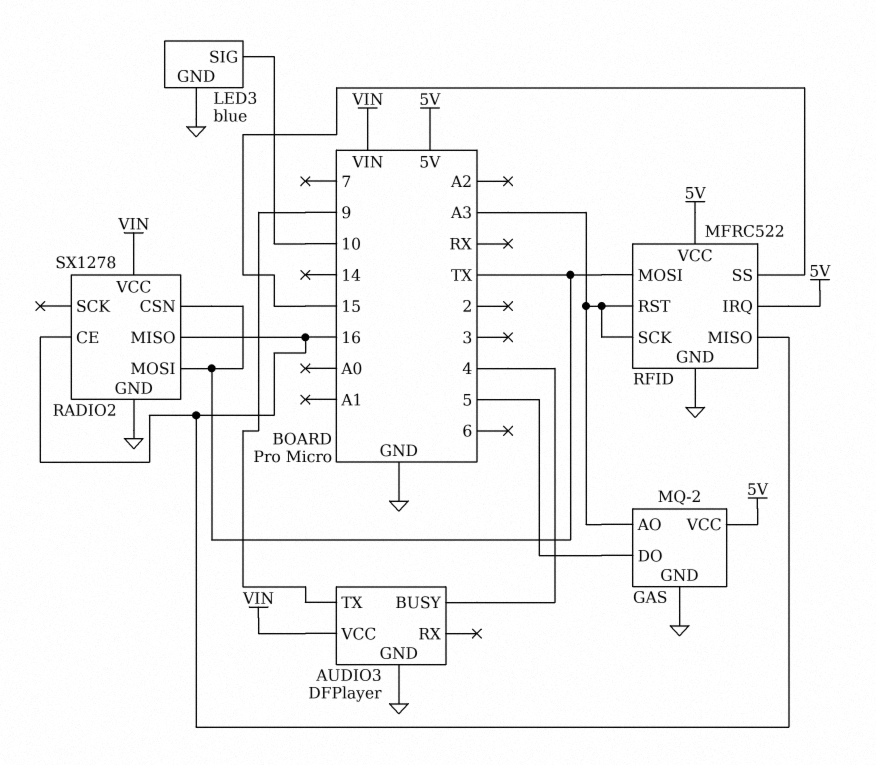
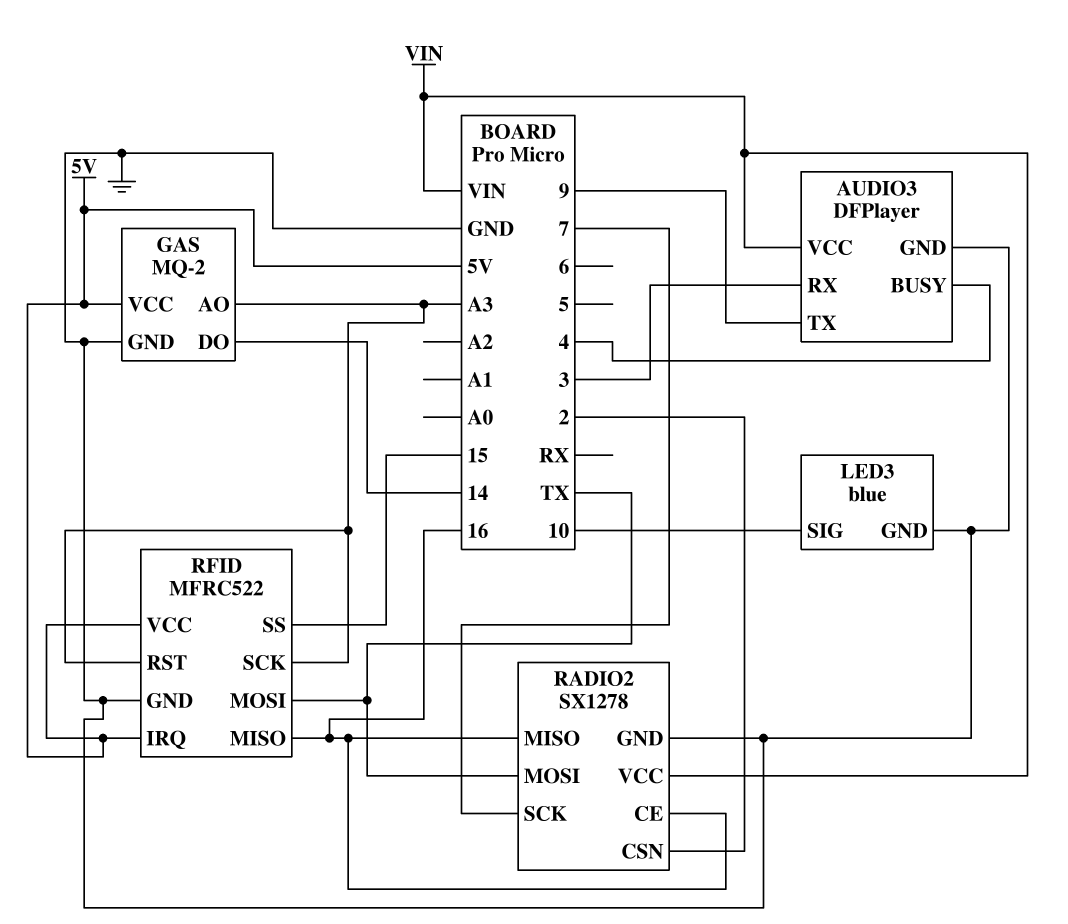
AUDIO3 pin RX: none -> 3
GAS pin DO: 5 -> 14
RADIO2 pin CSN: TX -> 2
RADIO2 pin SCK: none -> 7

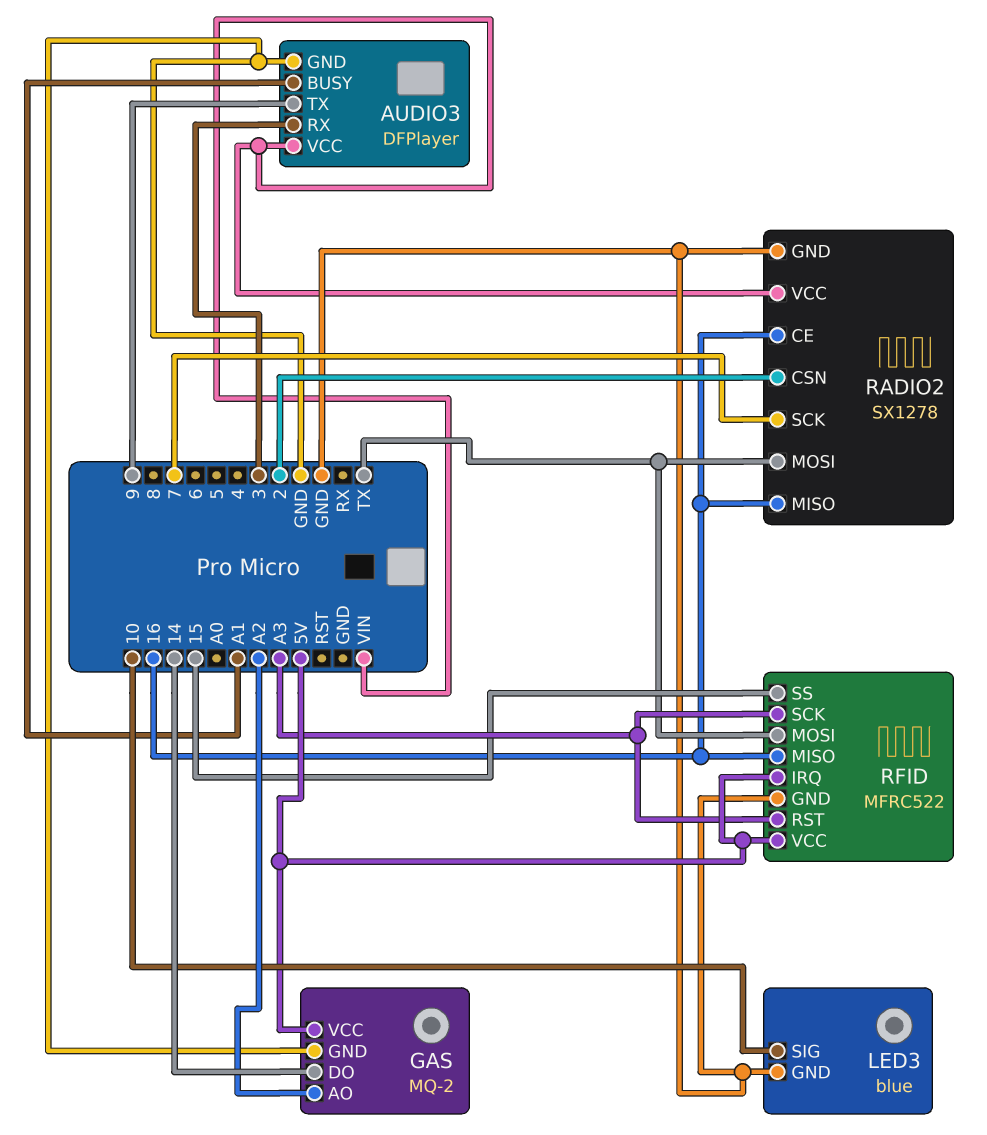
AUDIO3 pin BUSY: 4 -> A1
GAS pin AO: A3 -> A2

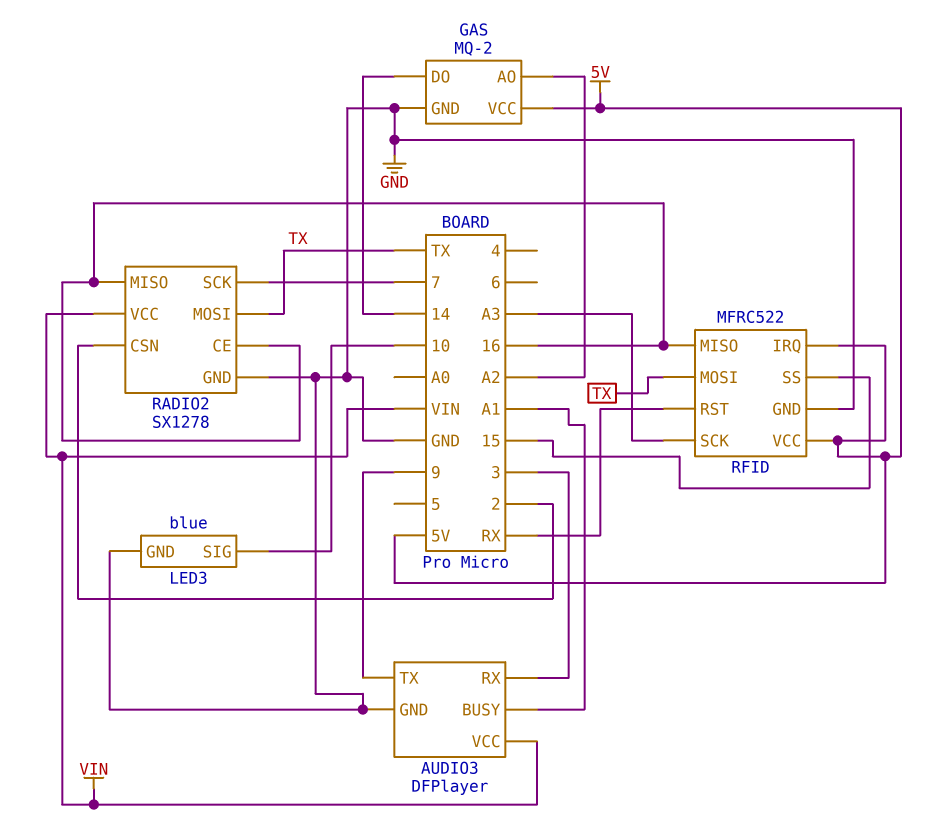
RFID pin RST: A3 -> RX

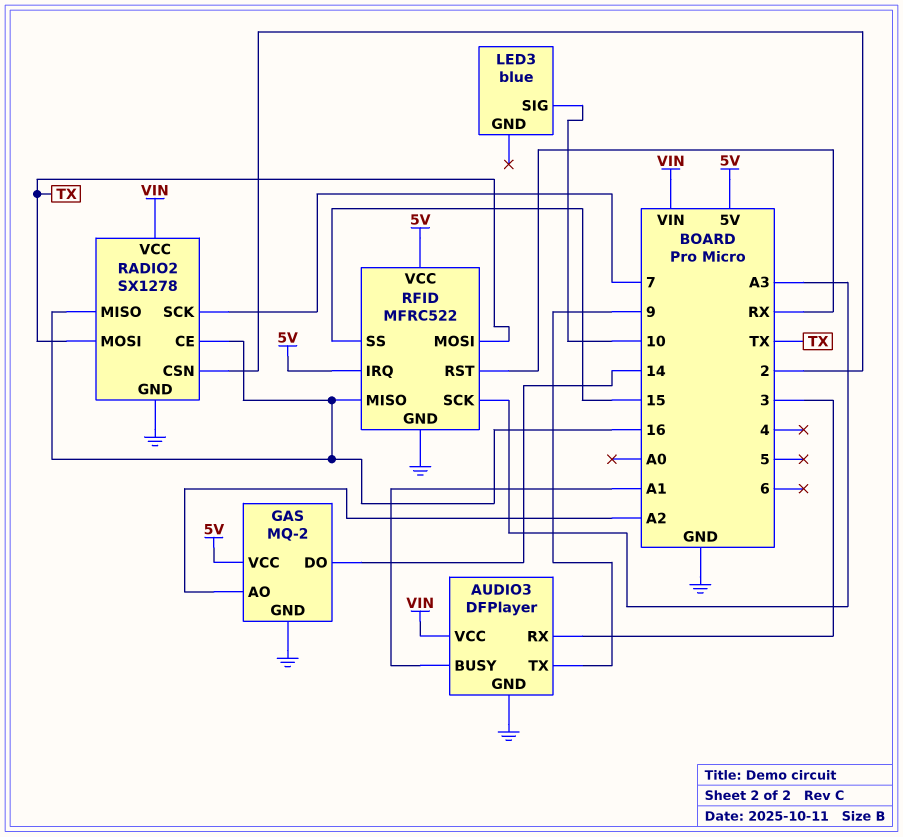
LED3 pin GND: GND -> none

